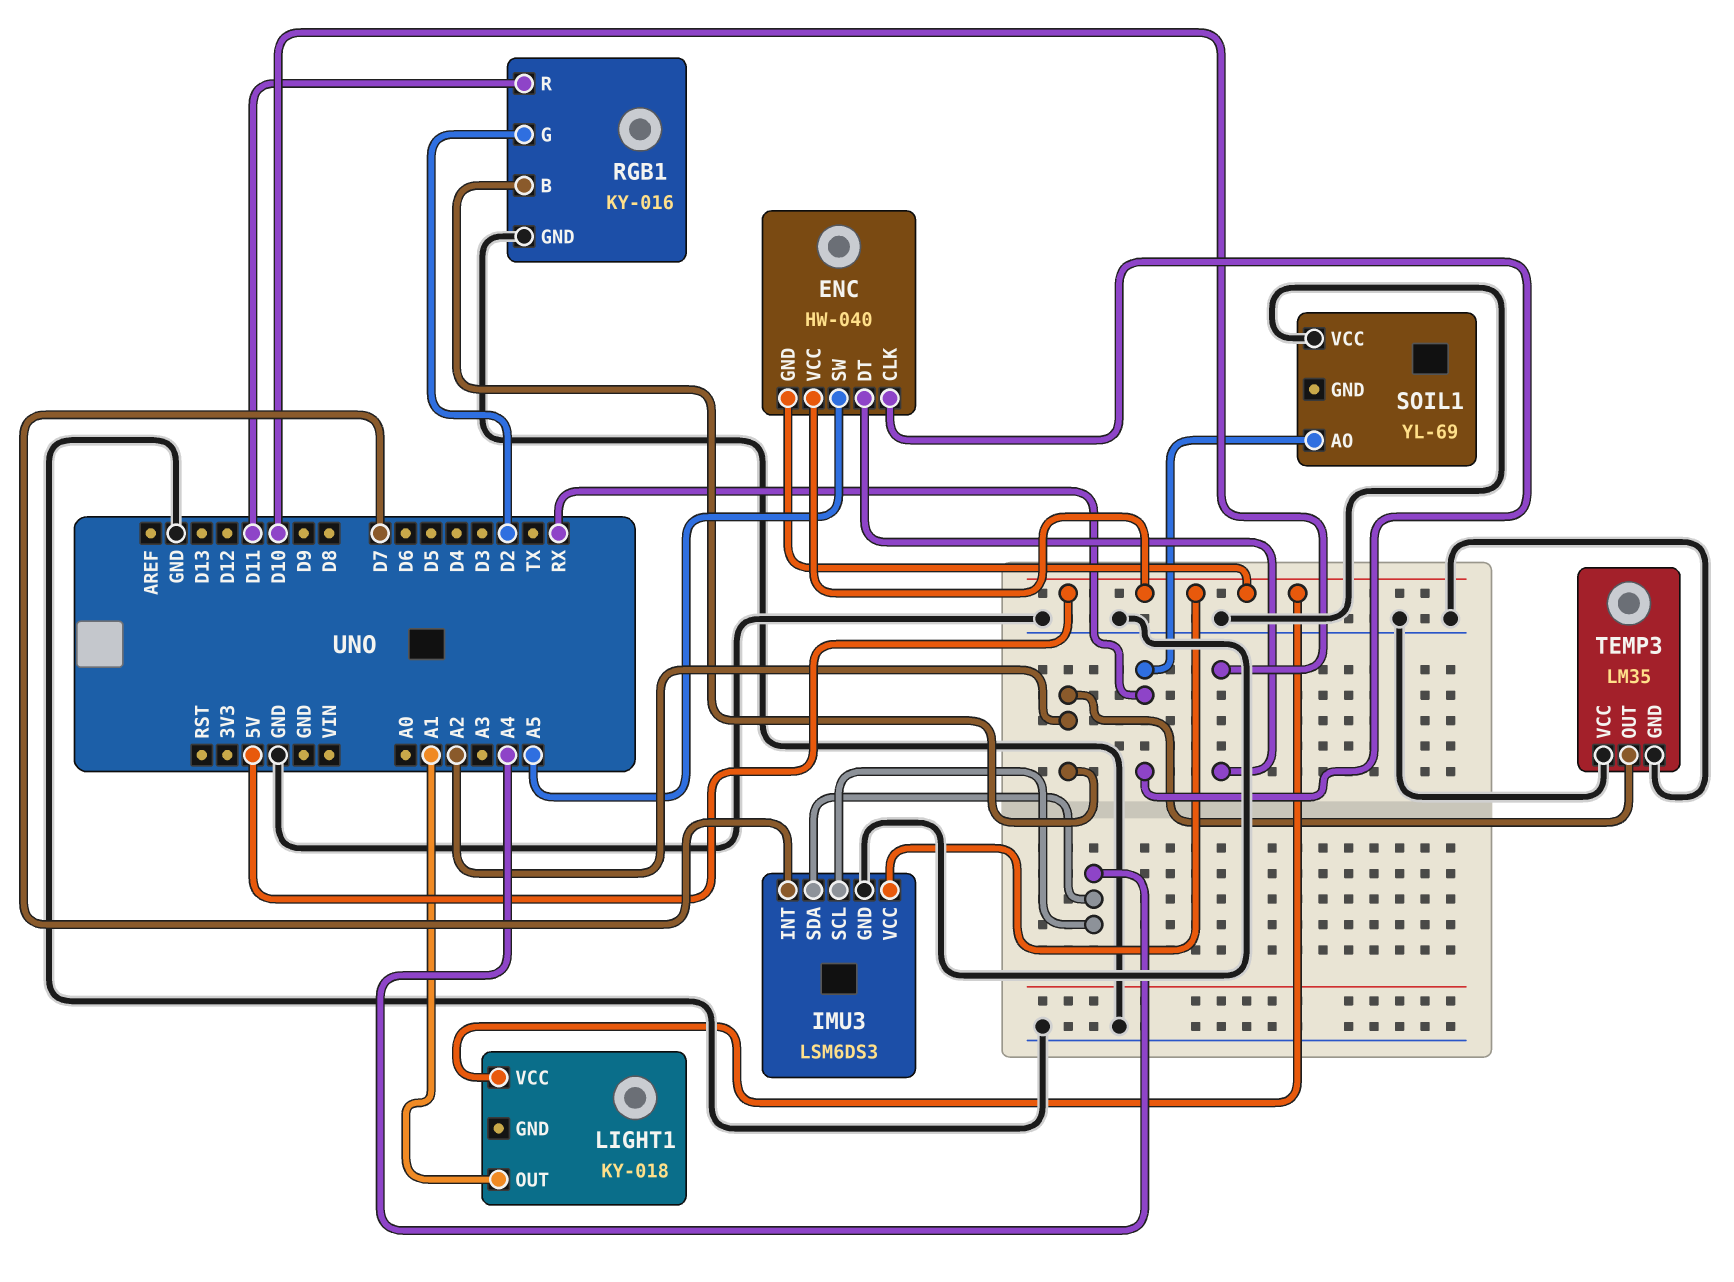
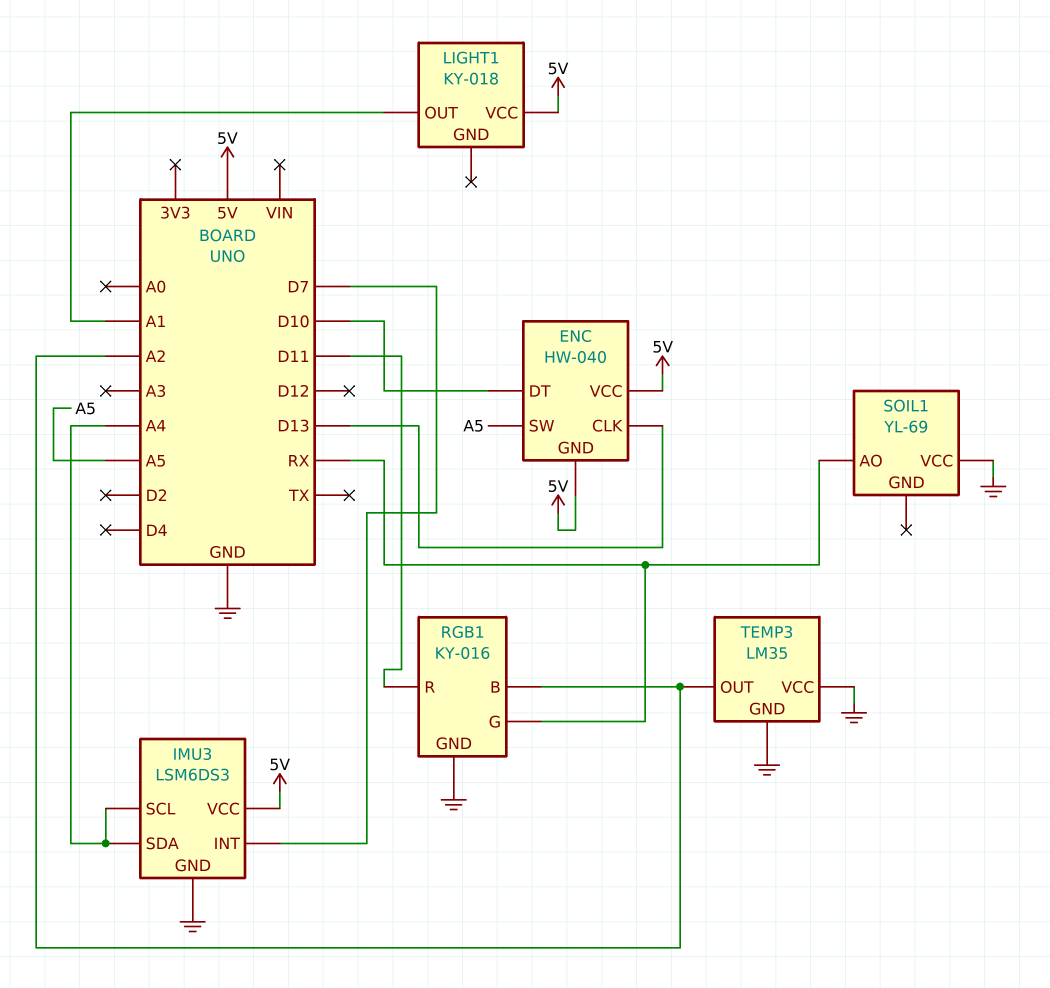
ENC pin CLK: RX -> D13
RGB1 pin G: D2 -> RX

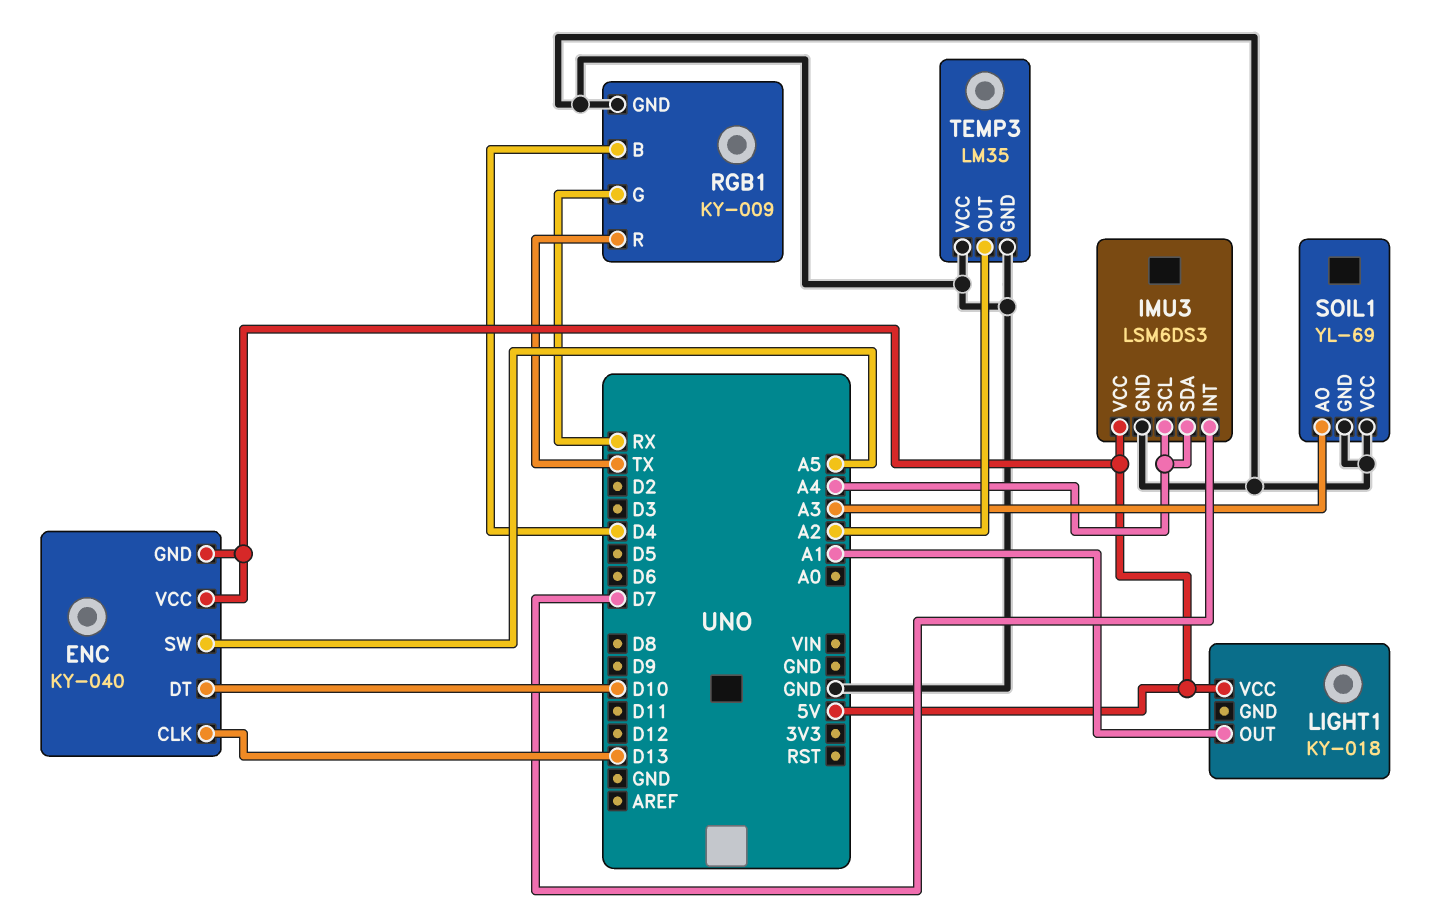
ENC: HW-040 -> KY-040
RGB1: KY-016 -> KY-009
RGB1 pin B: A2 -> D4
RGB1 pin R: D11 -> TX
SOIL1 pin AO: RX -> A3
SOIL1 pin GND: none -> GND

